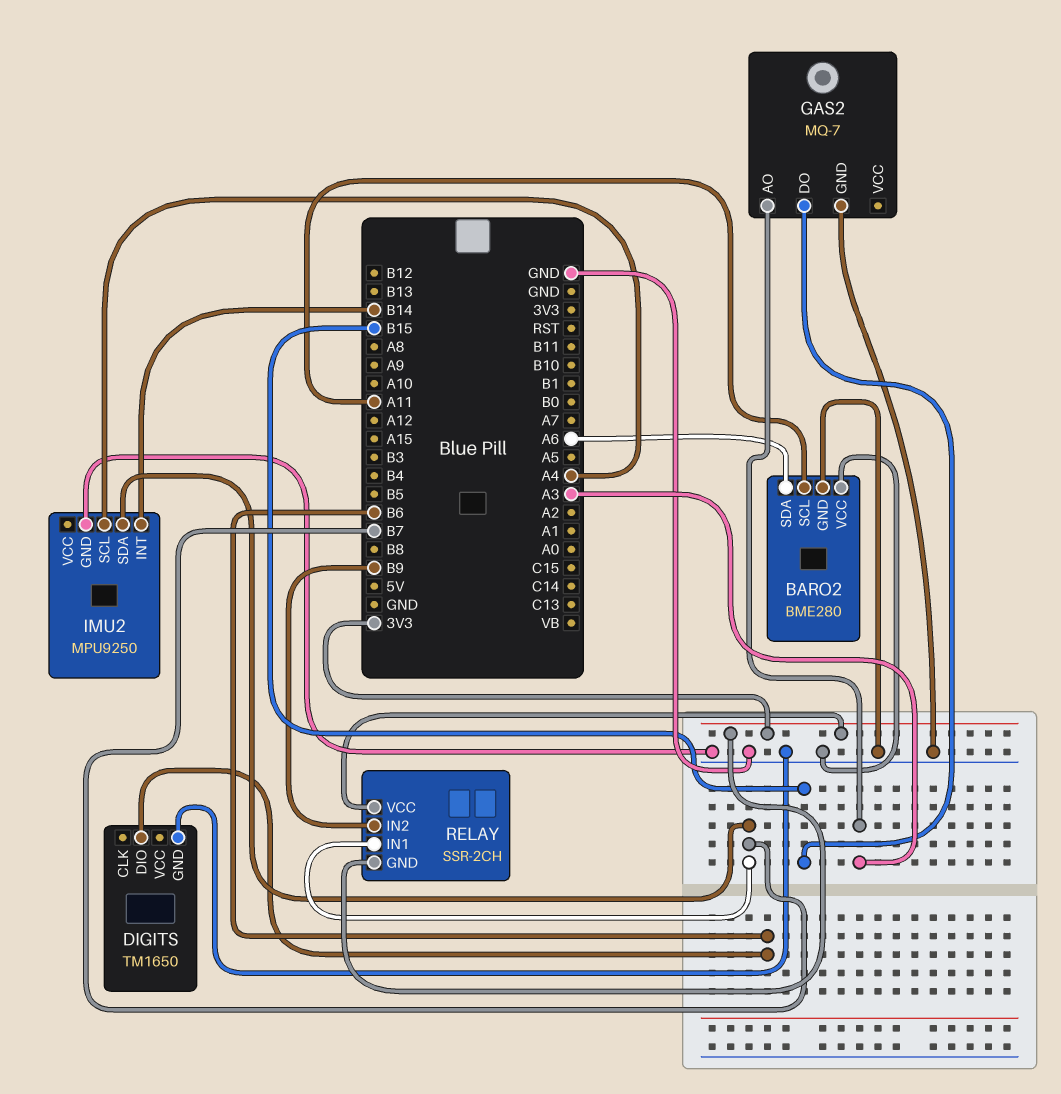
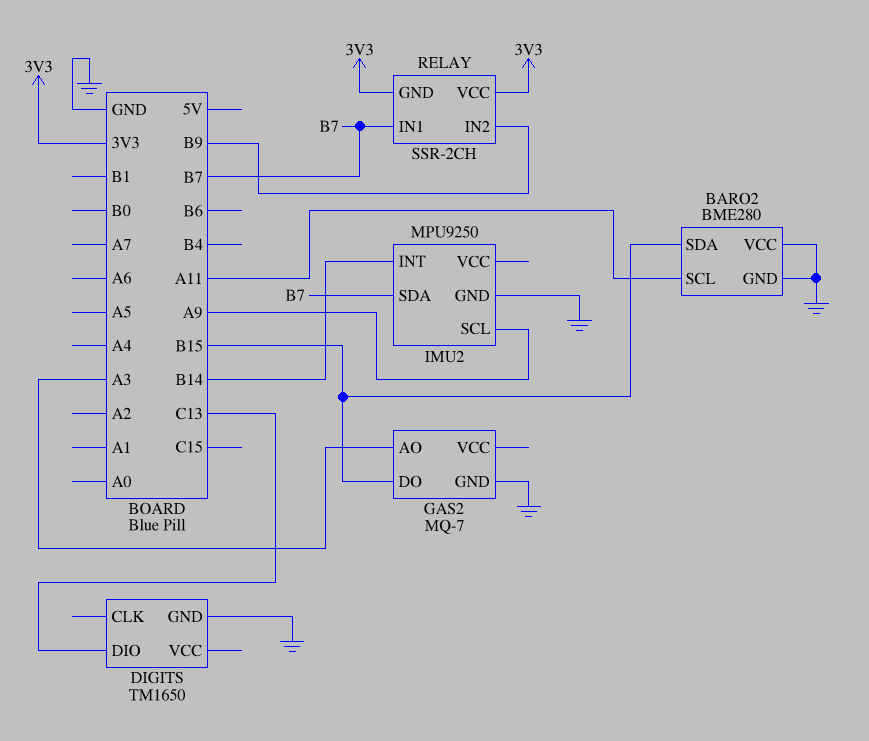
BARO2 pin SDA: A6 -> B15
DIGITS pin DIO: B6 -> C13
IMU2 pin SCL: A4 -> A9

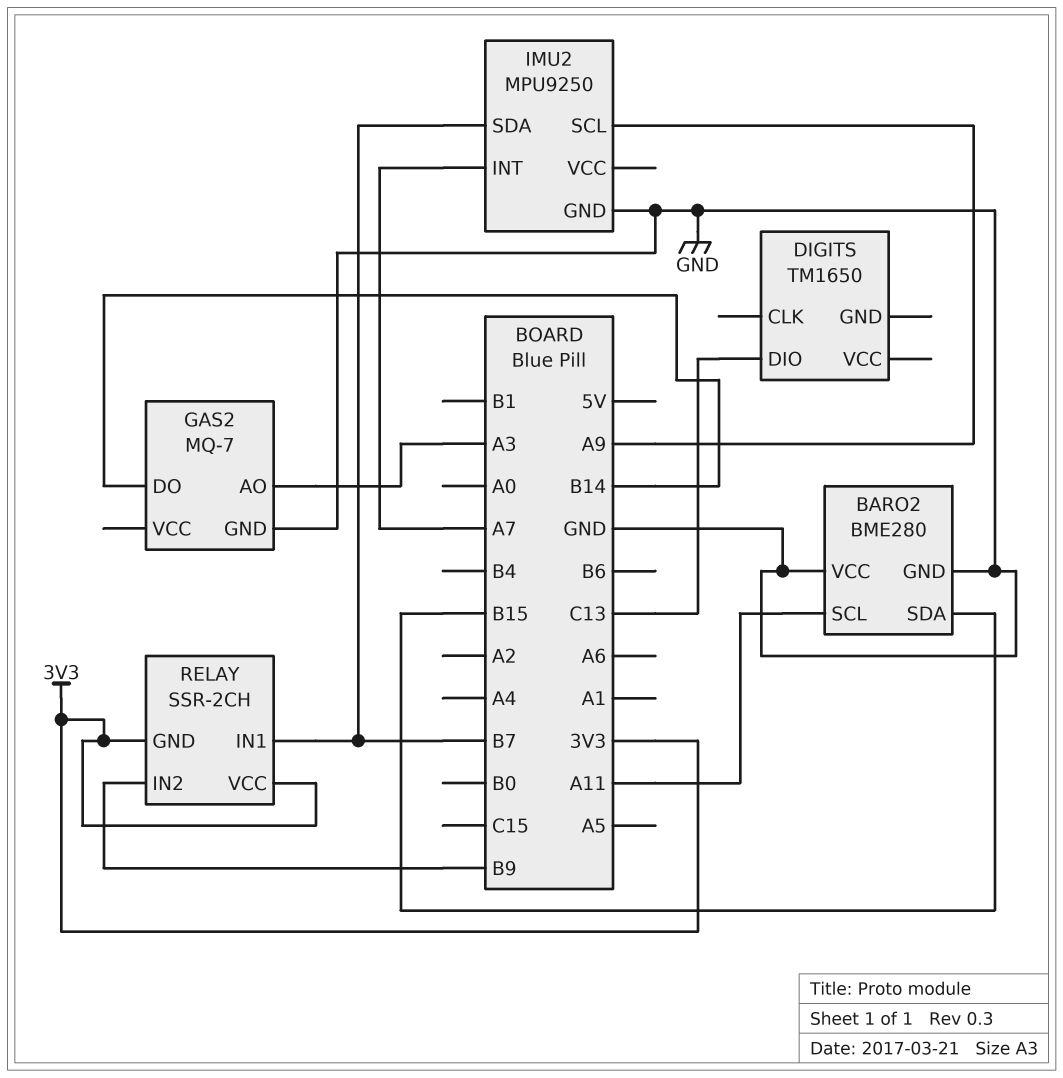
DIGITS pin GND: GND -> none
GAS2 pin DO: B15 -> B14
IMU2 pin INT: B14 -> A7

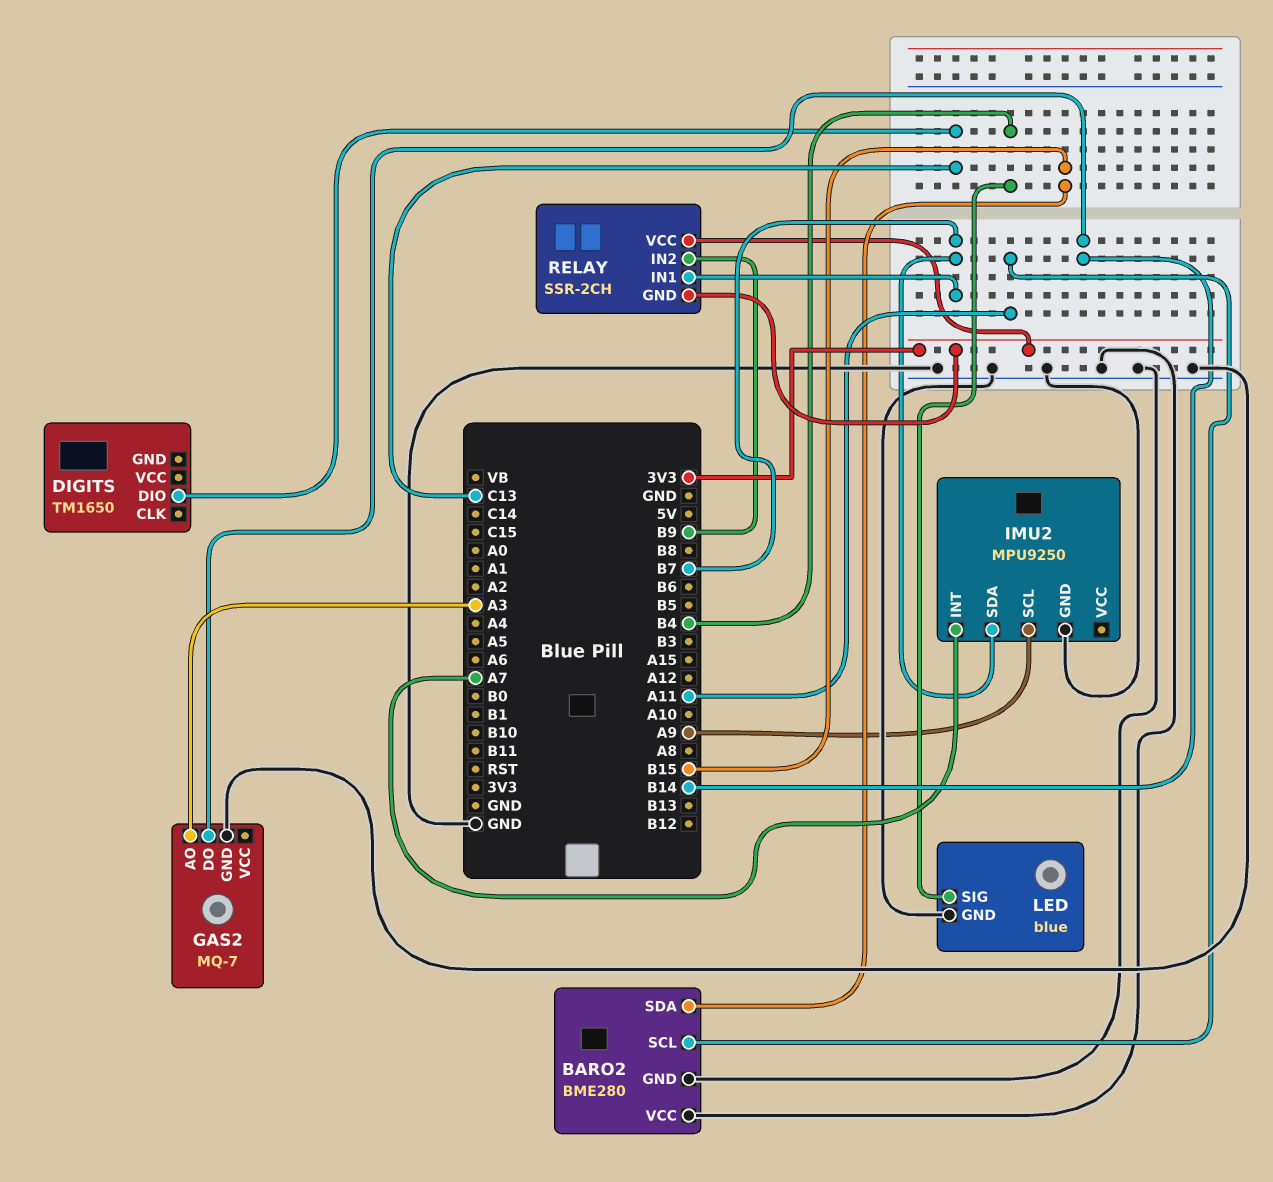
LED: none -> blue
LED pin GND: none -> GND
LED pin SIG: none -> B4

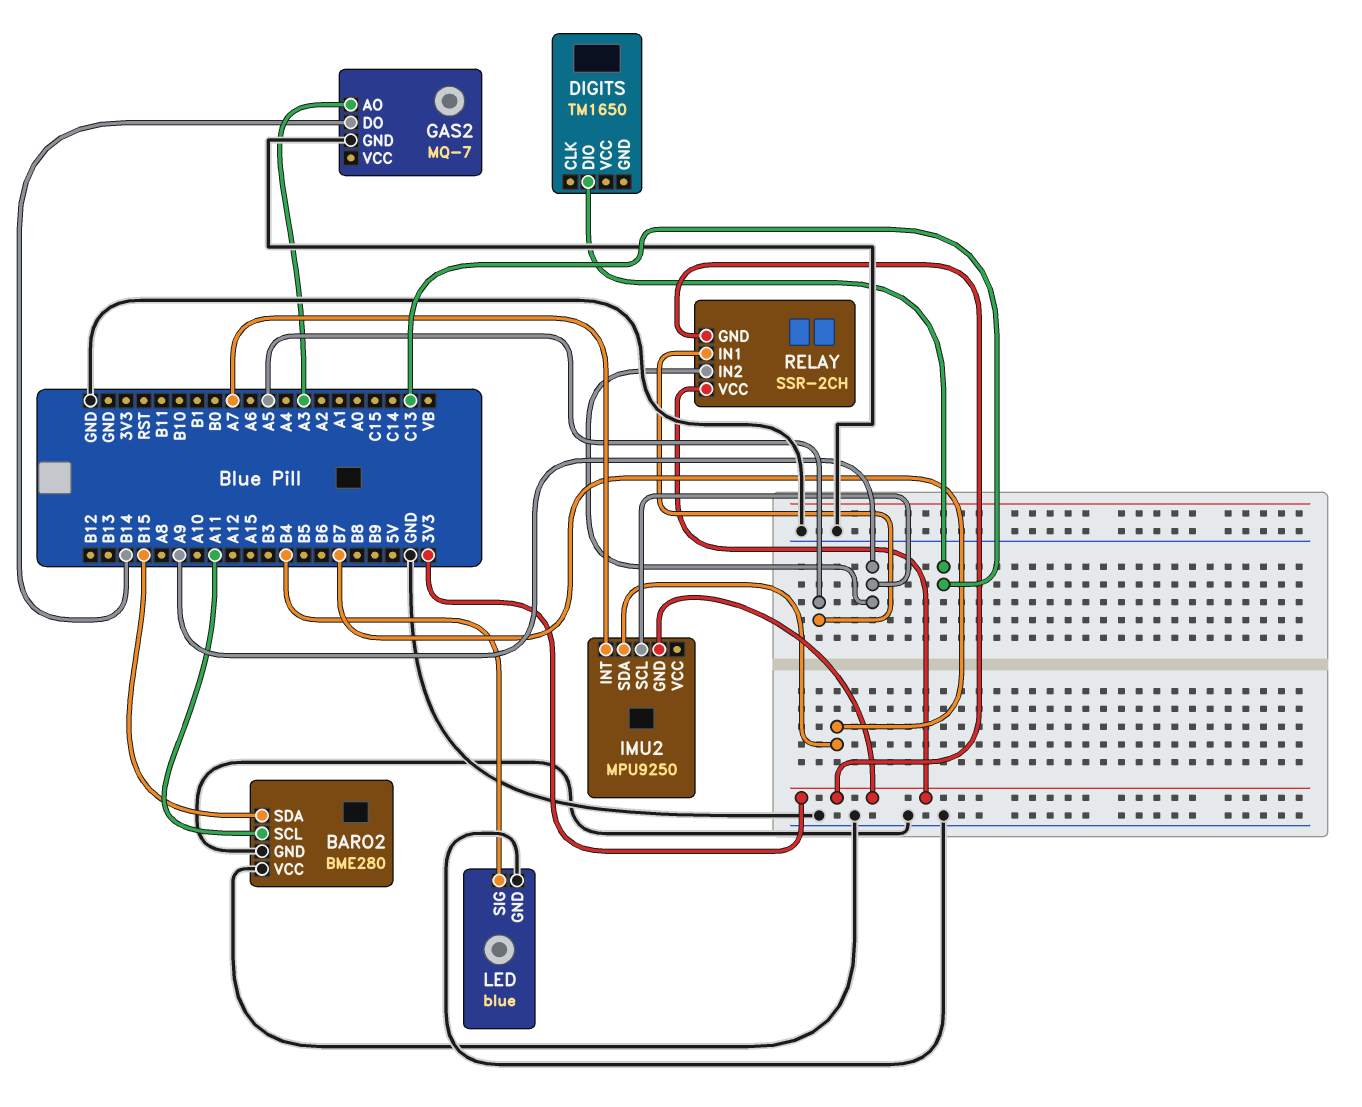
IMU2 pin GND: GND -> 3V3
RELAY pin IN1: B7 -> A5
RELAY pin IN2: B9 -> A9

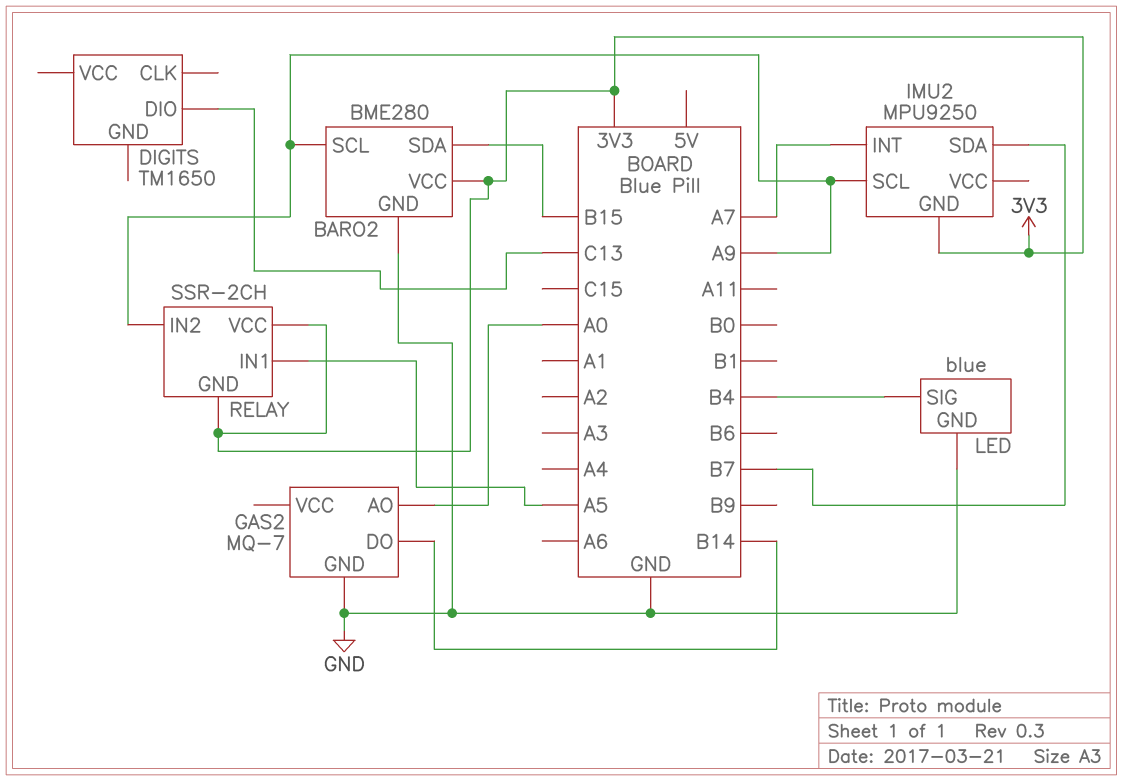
BARO2 pin SCL: A11 -> A9
BARO2 pin VCC: GND -> 3V3
GAS2 pin AO: A3 -> A0

